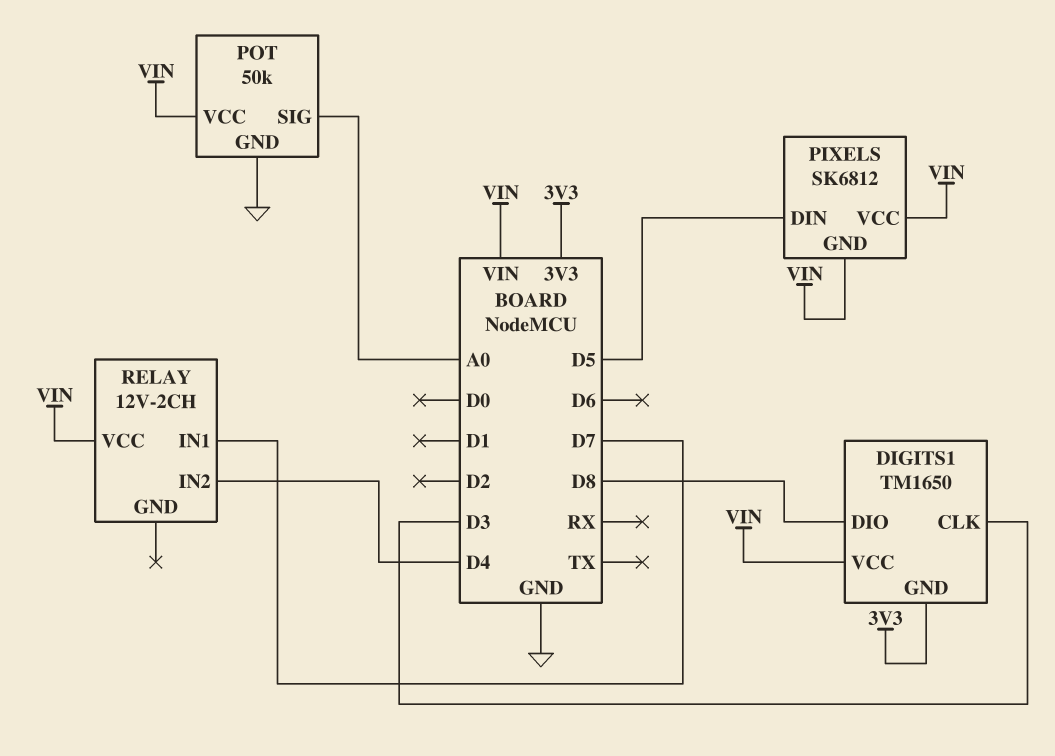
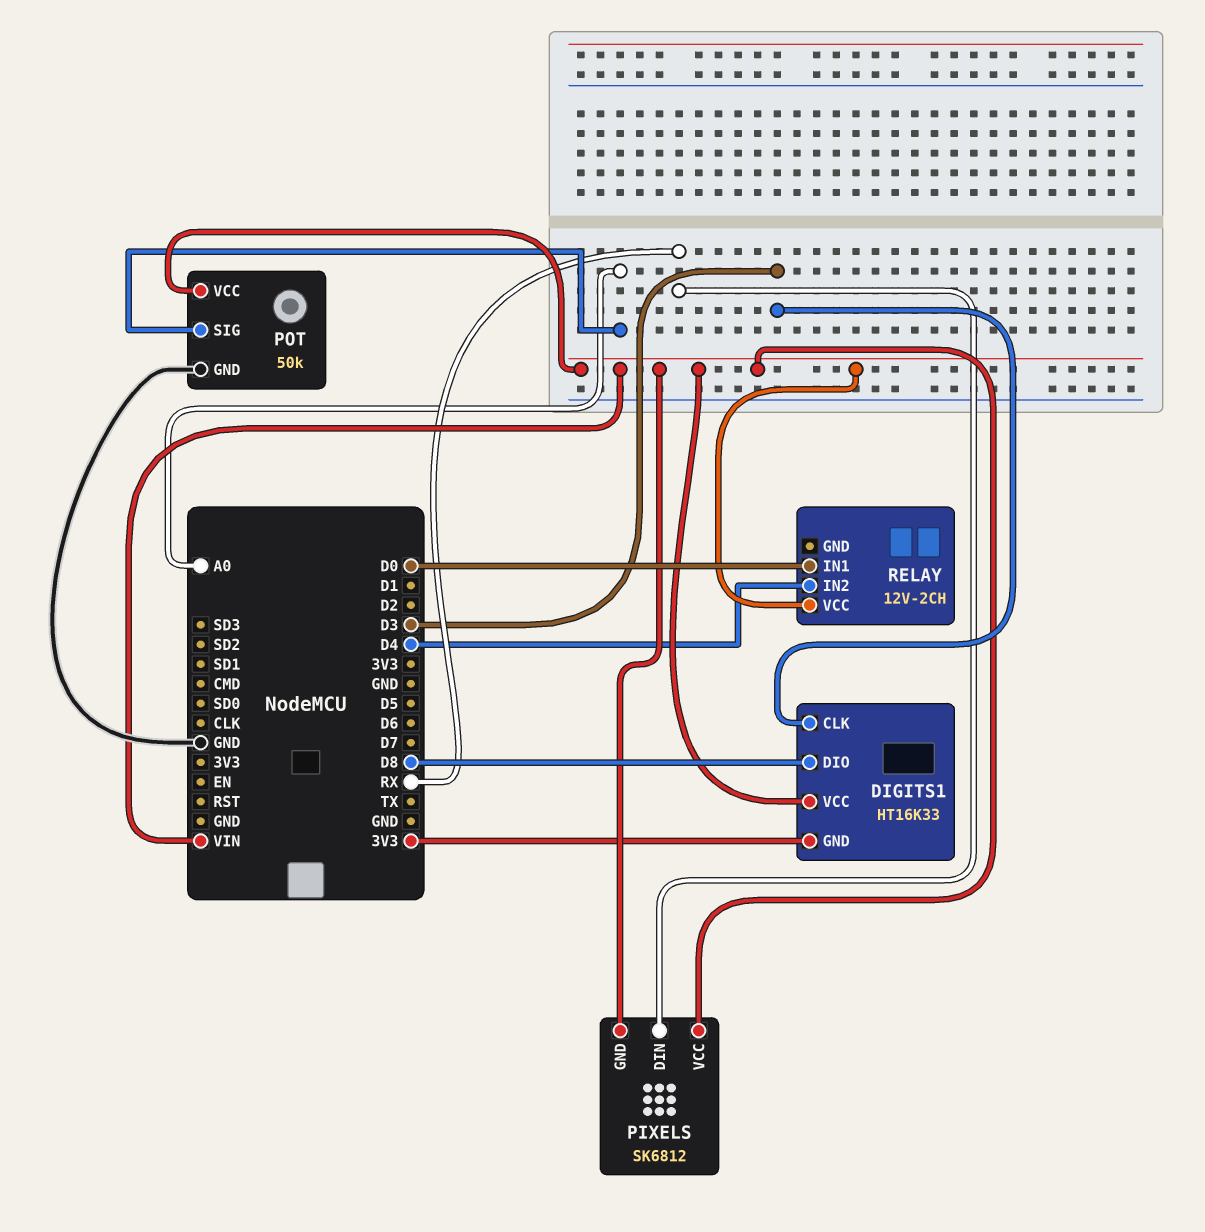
DIGITS1: TM1650 -> HT16K33
PIXELS pin DIN: D5 -> RX
RELAY pin IN1: D7 -> D0

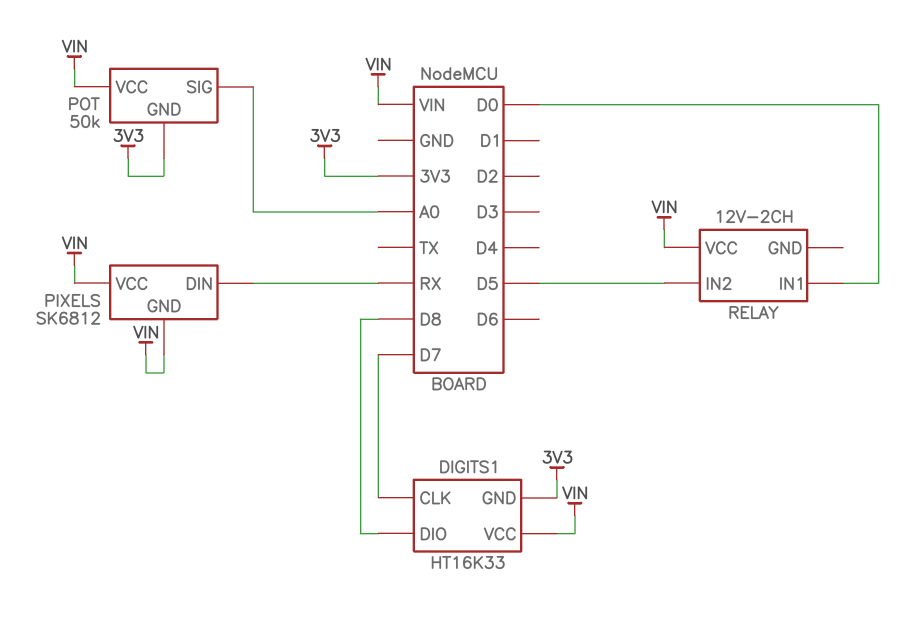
DIGITS1 pin CLK: D3 -> D7
POT pin GND: GND -> 3V3
RELAY pin IN2: D4 -> D5

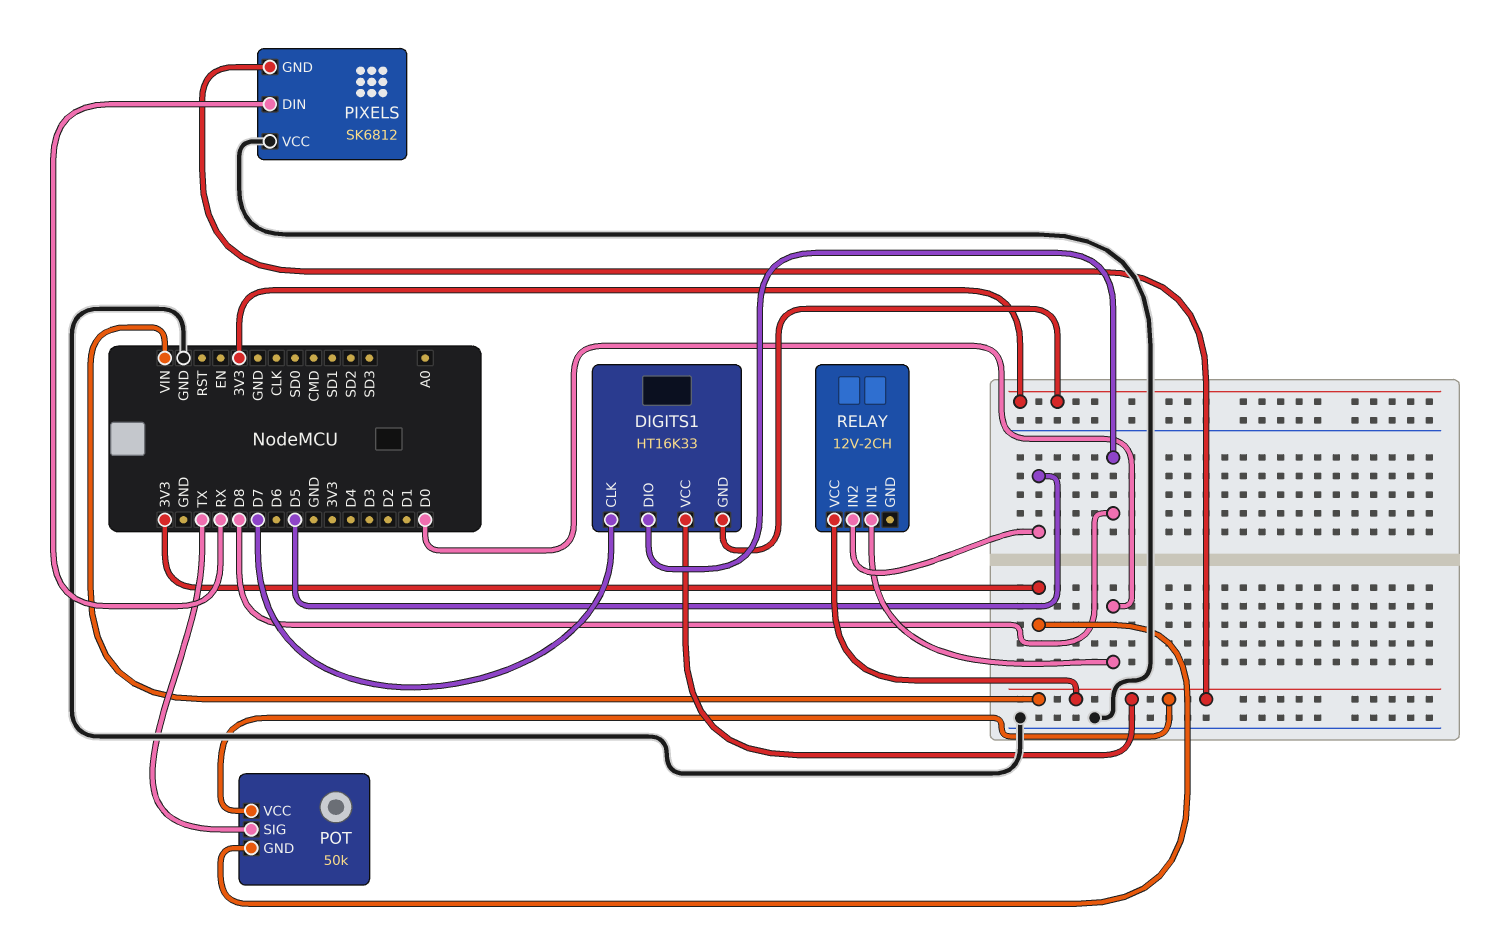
PIXELS pin VCC: VIN -> GND
POT pin SIG: A0 -> TX

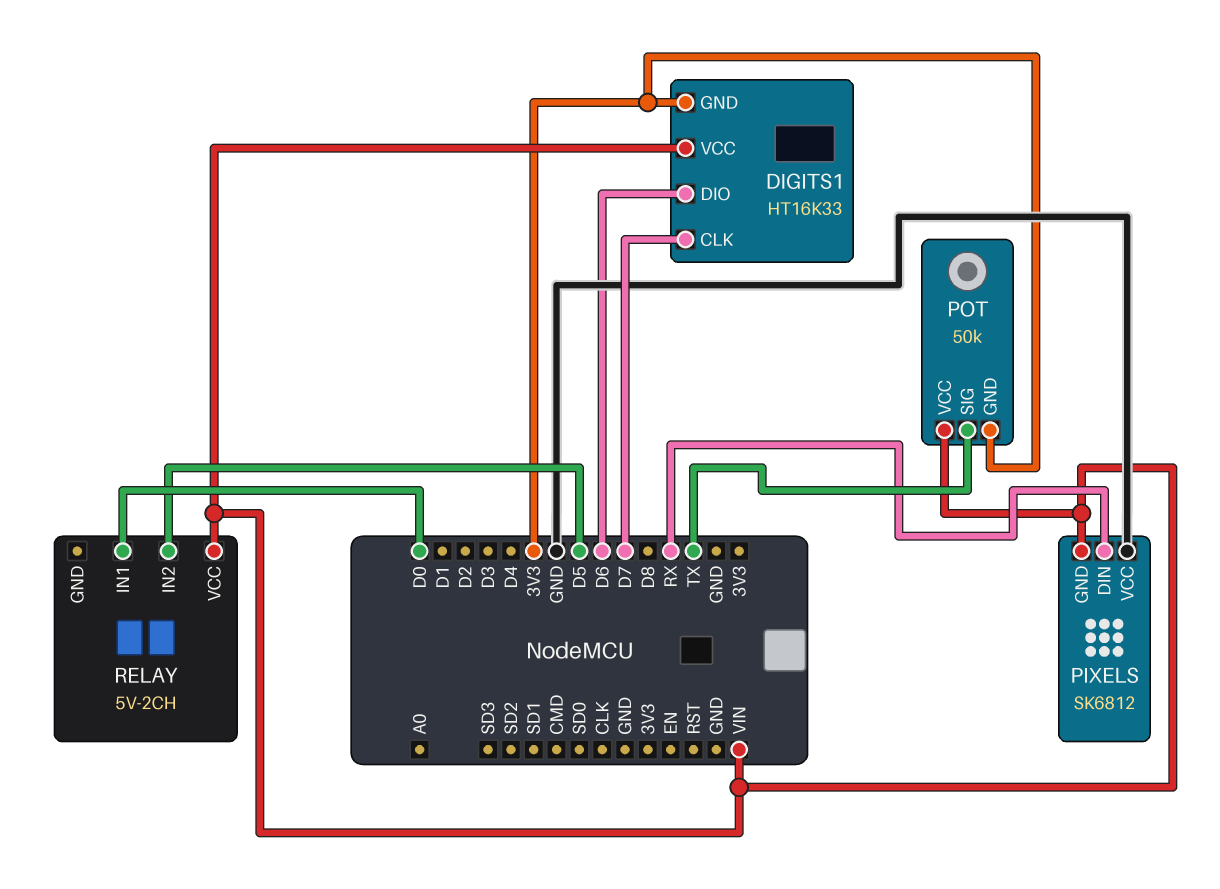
DIGITS1 pin DIO: D8 -> D6
RELAY: 12V-2CH -> 5V-2CH

